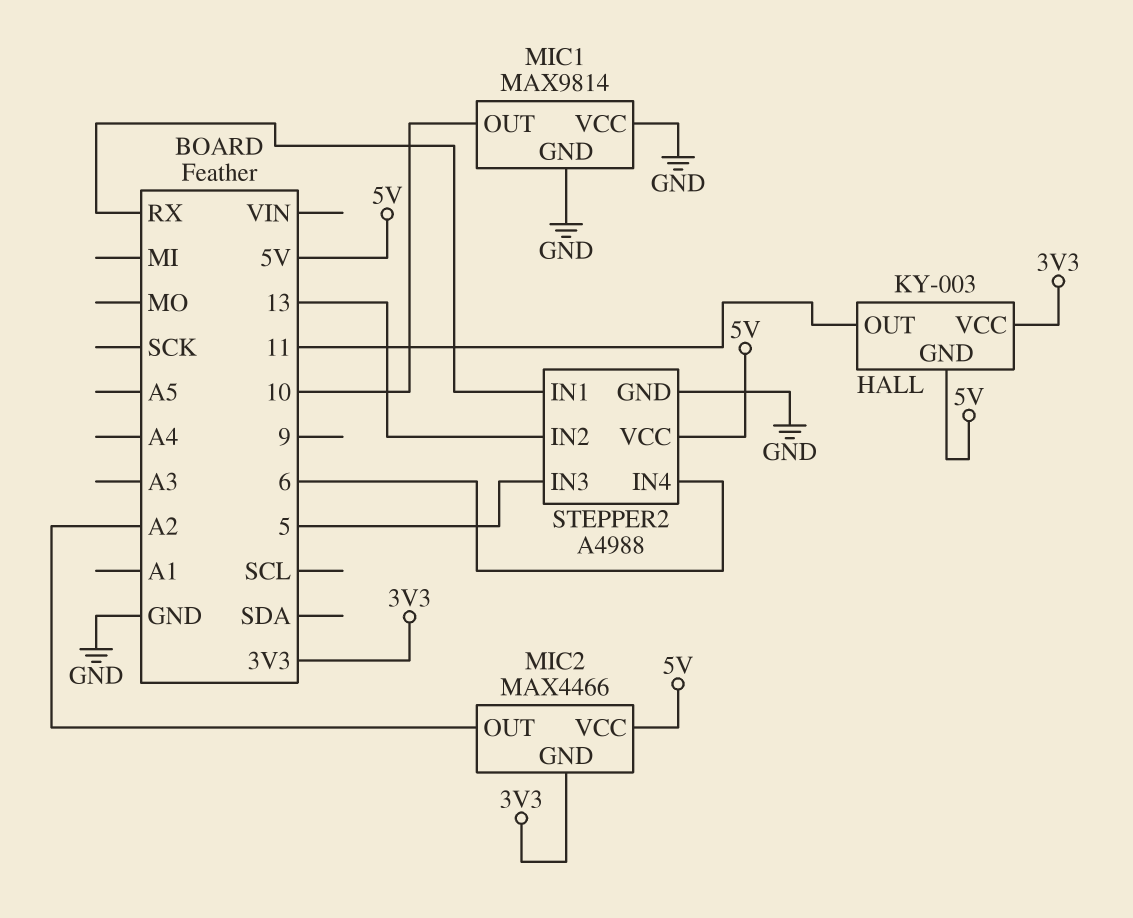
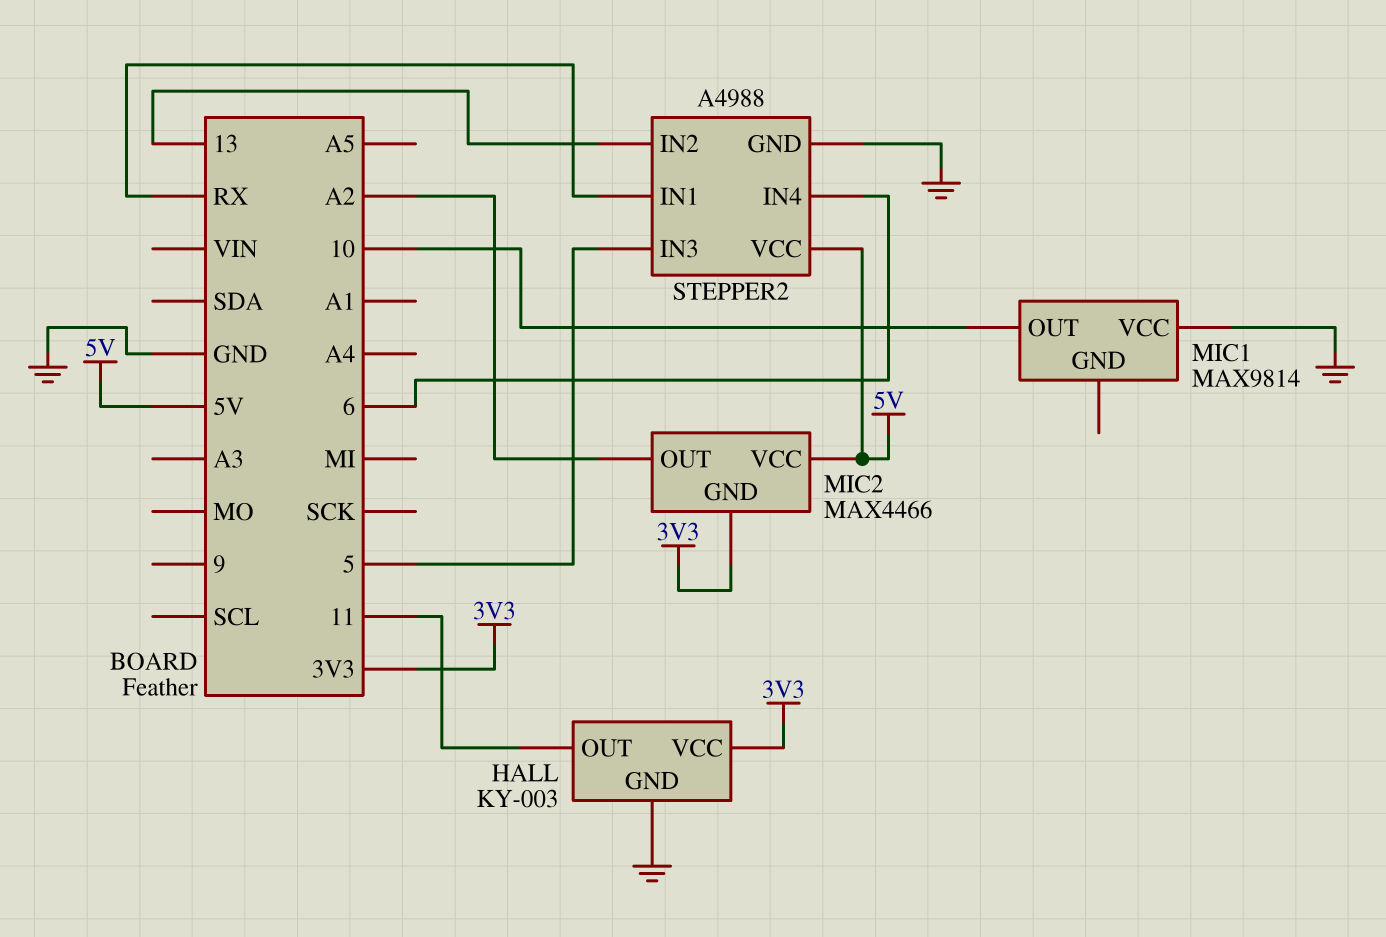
HALL pin GND: 5V -> GND
MIC1 pin GND: GND -> none

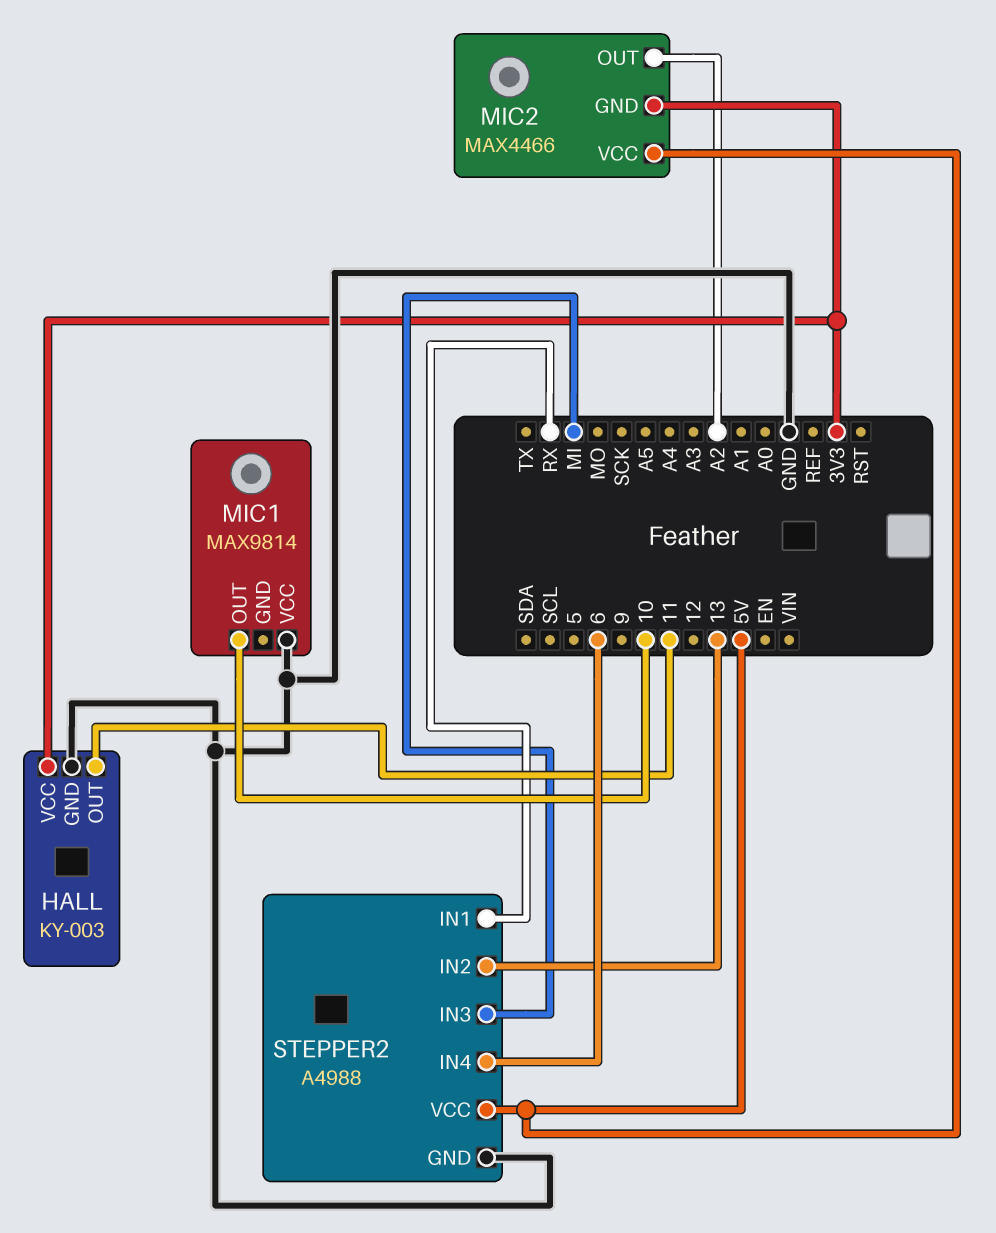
STEPPER2 pin IN3: 5 -> MI

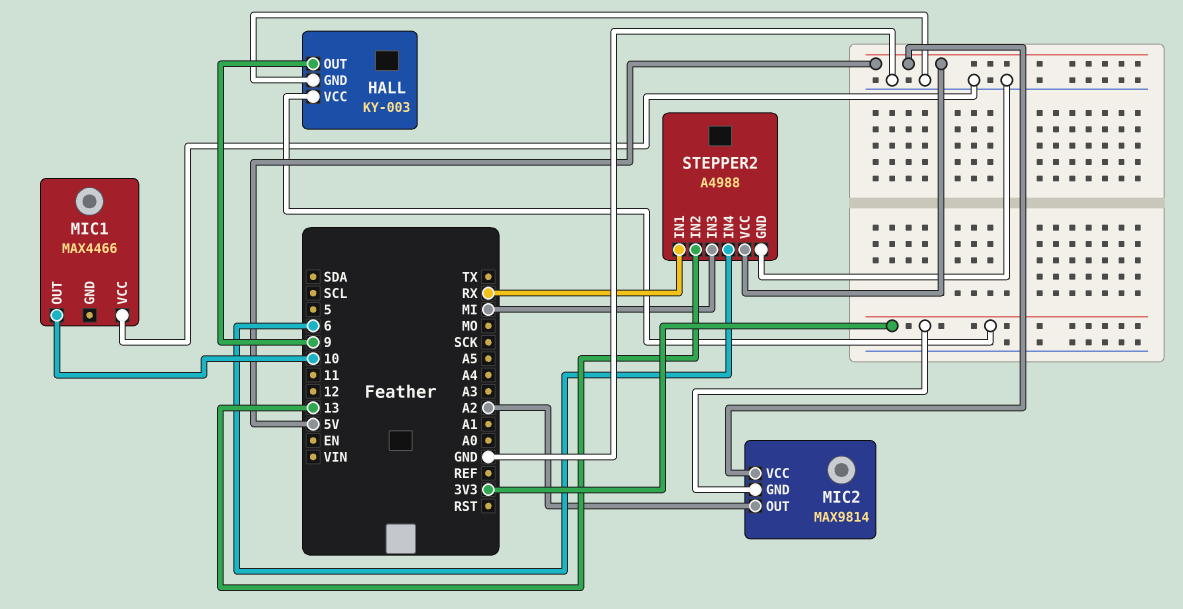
HALL pin OUT: 11 -> 9
MIC1: MAX9814 -> MAX4466
MIC2: MAX4466 -> MAX9814

